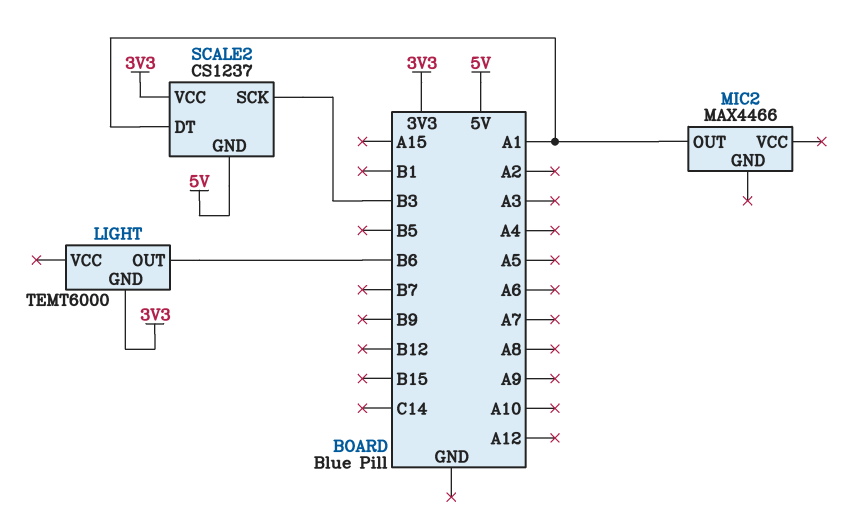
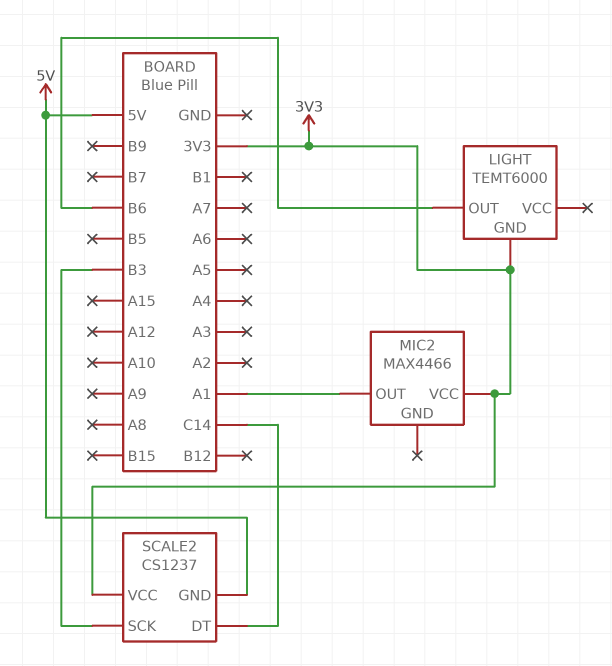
MIC2 pin VCC: none -> 3V3
SCALE2 pin DT: A1 -> C14

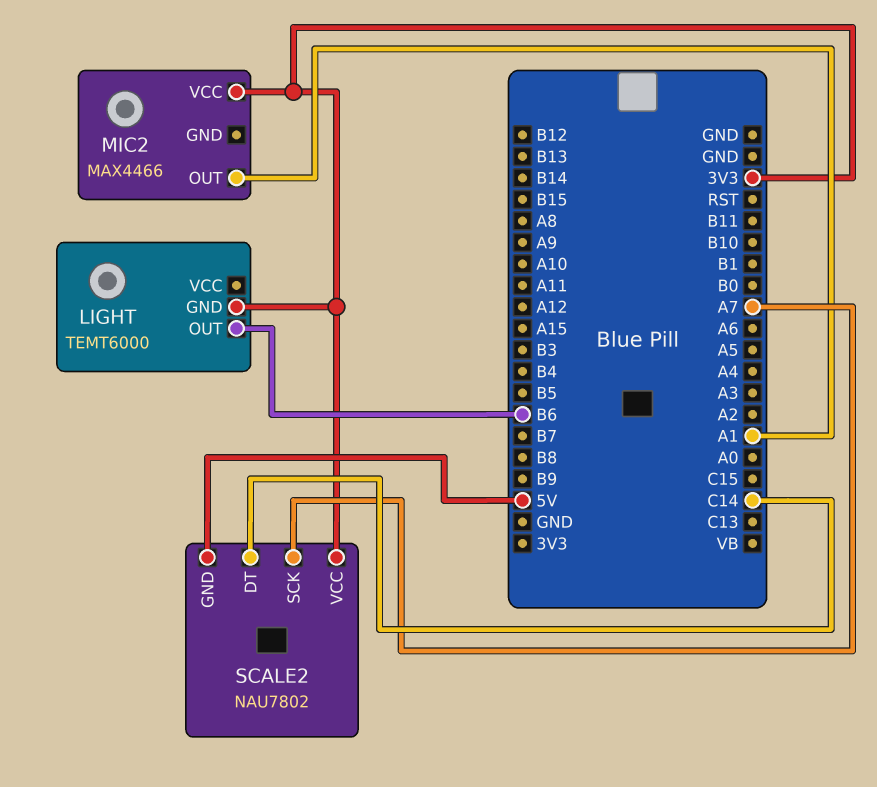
SCALE2: CS1237 -> NAU7802
SCALE2 pin SCK: B3 -> A7

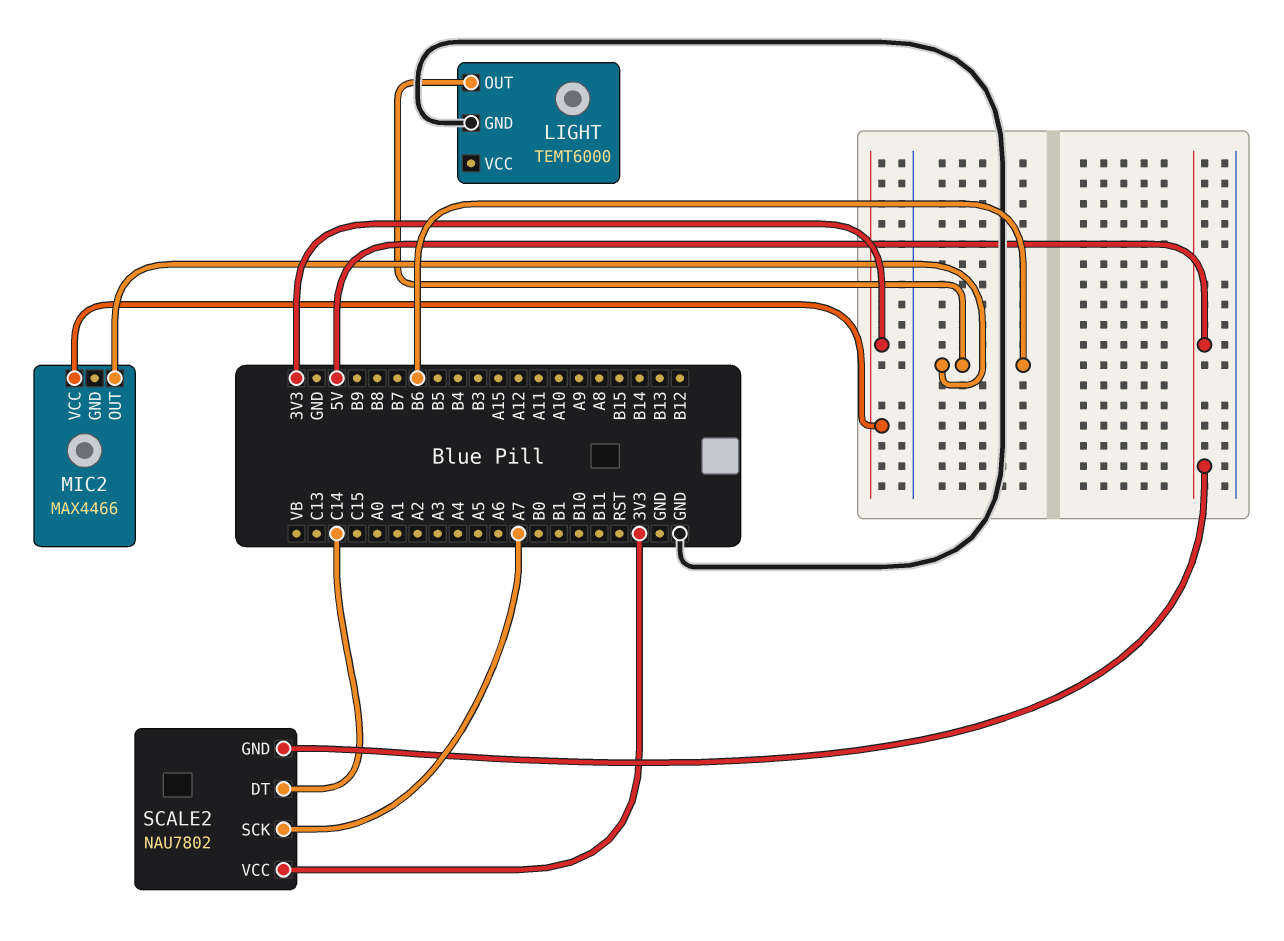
LIGHT pin GND: 3V3 -> GND
MIC2 pin OUT: A1 -> B6

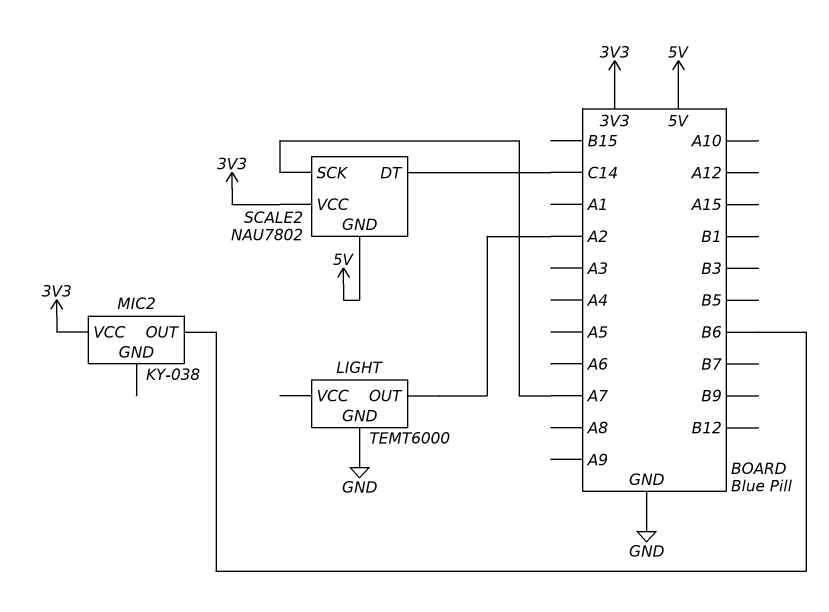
LIGHT pin OUT: B6 -> A2
MIC2: MAX4466 -> KY-038

